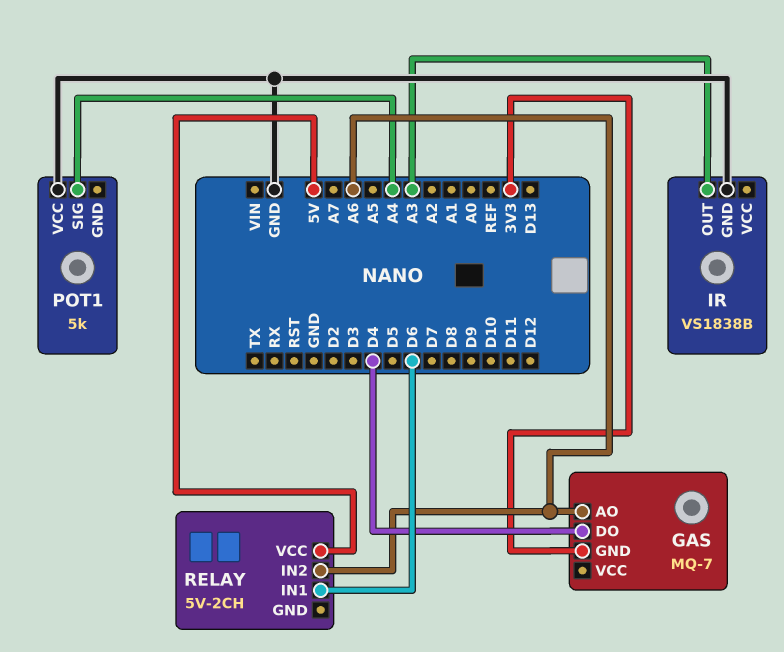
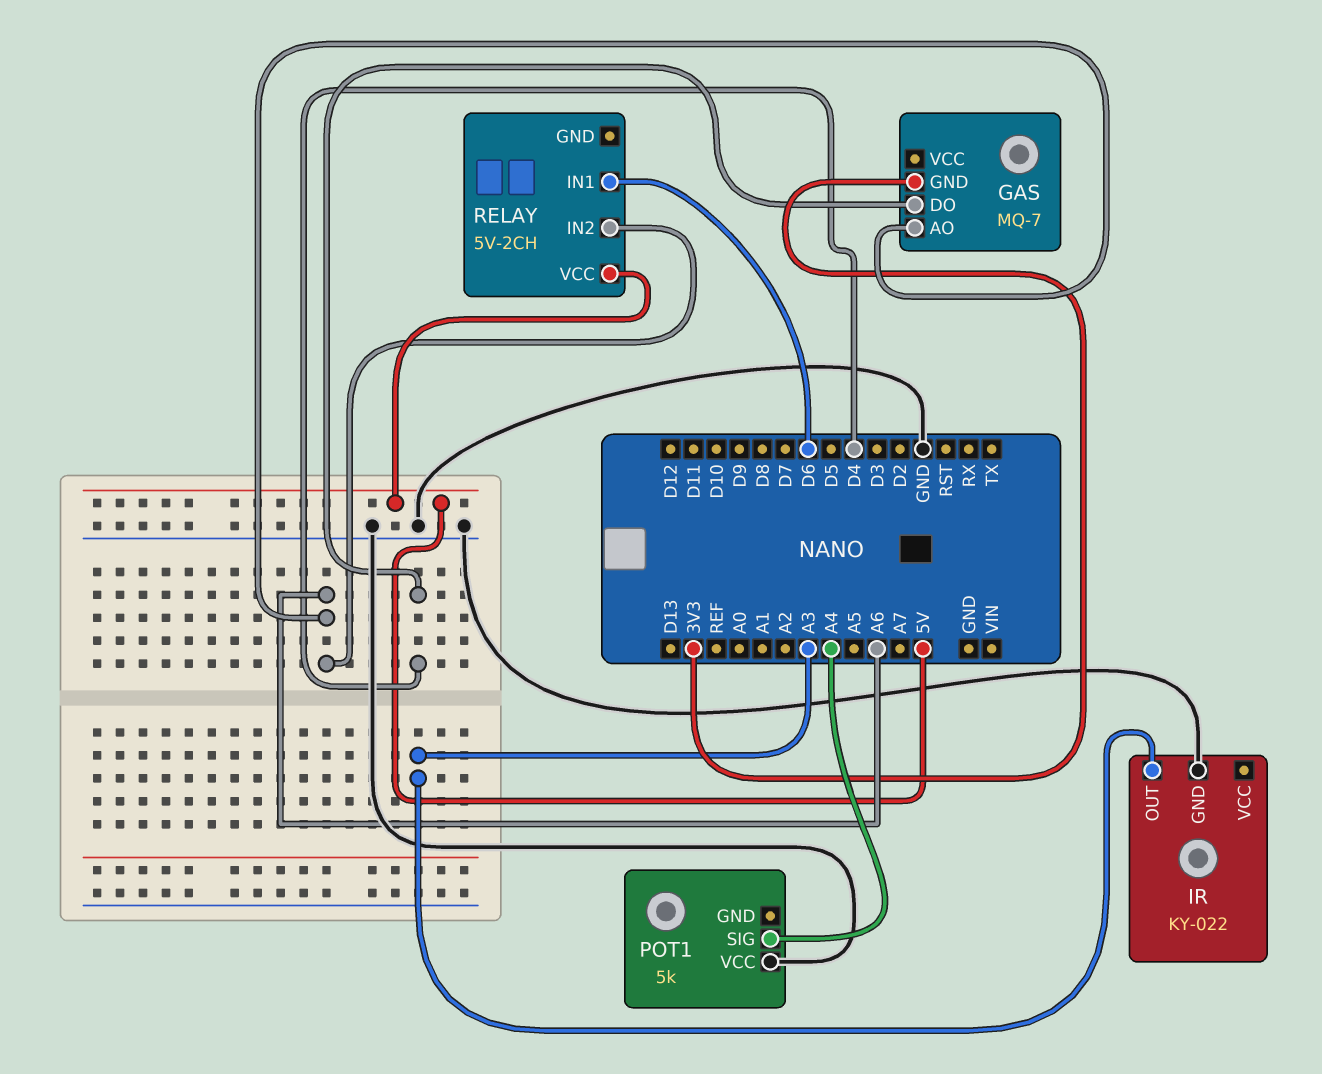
IR: VS1838B -> KY-022

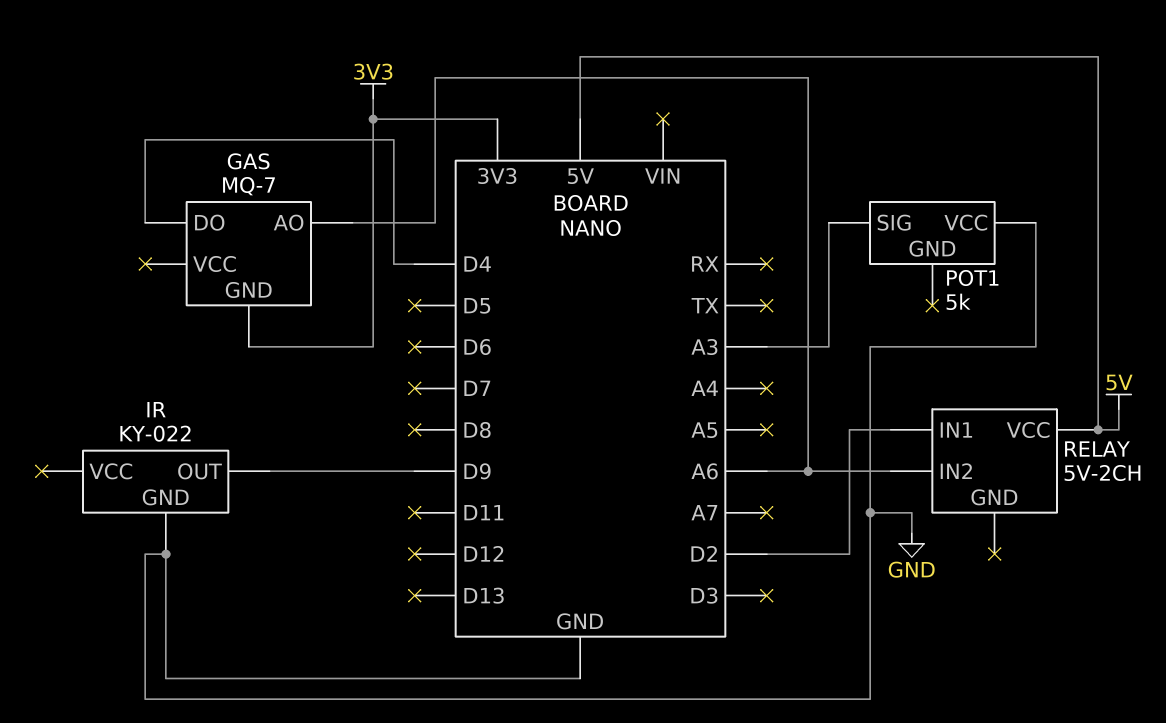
IR pin OUT: A3 -> D9
POT1 pin SIG: A4 -> A3
RELAY pin IN1: D6 -> D2

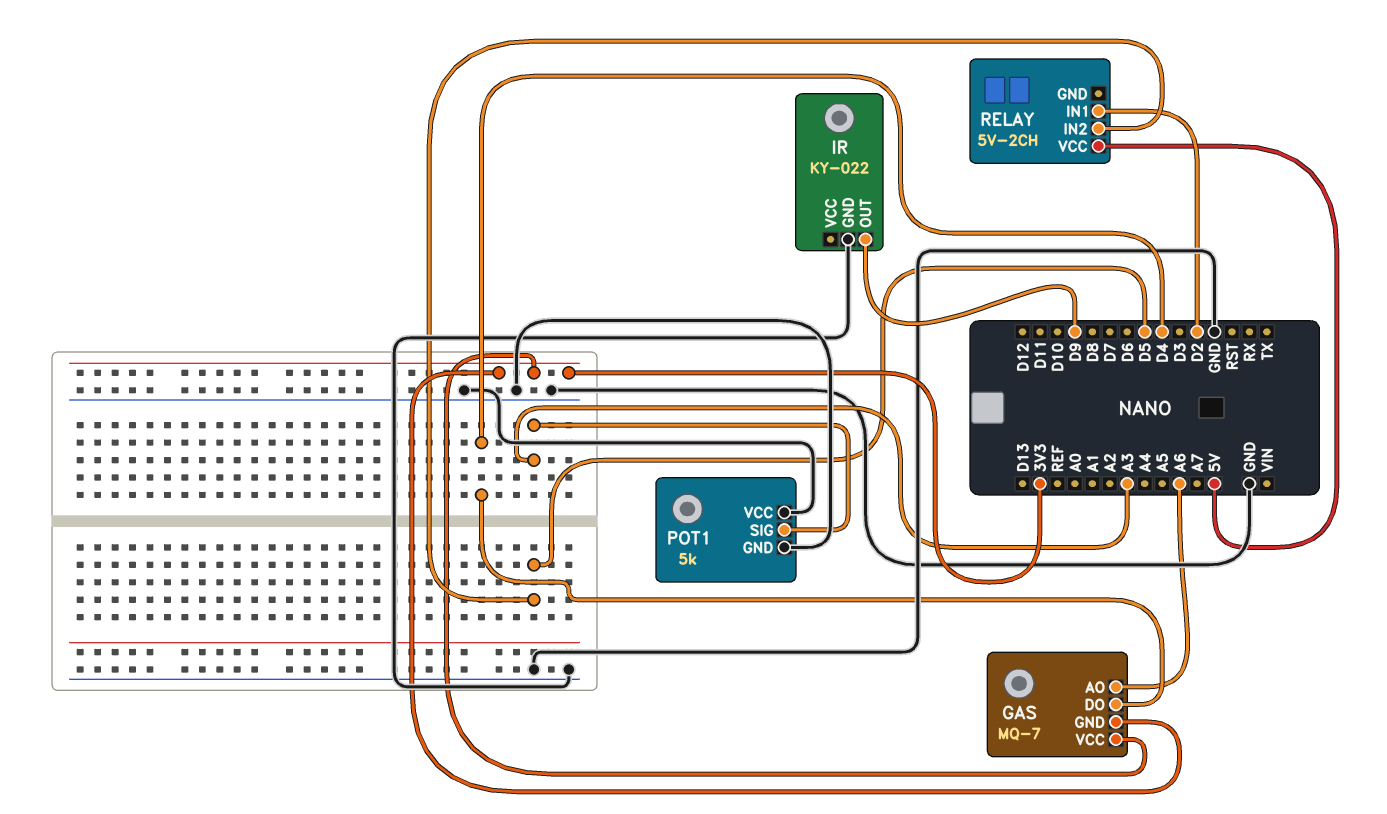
GAS pin VCC: none -> 3V3
POT1 pin GND: none -> GND
RELAY pin IN2: A6 -> D5

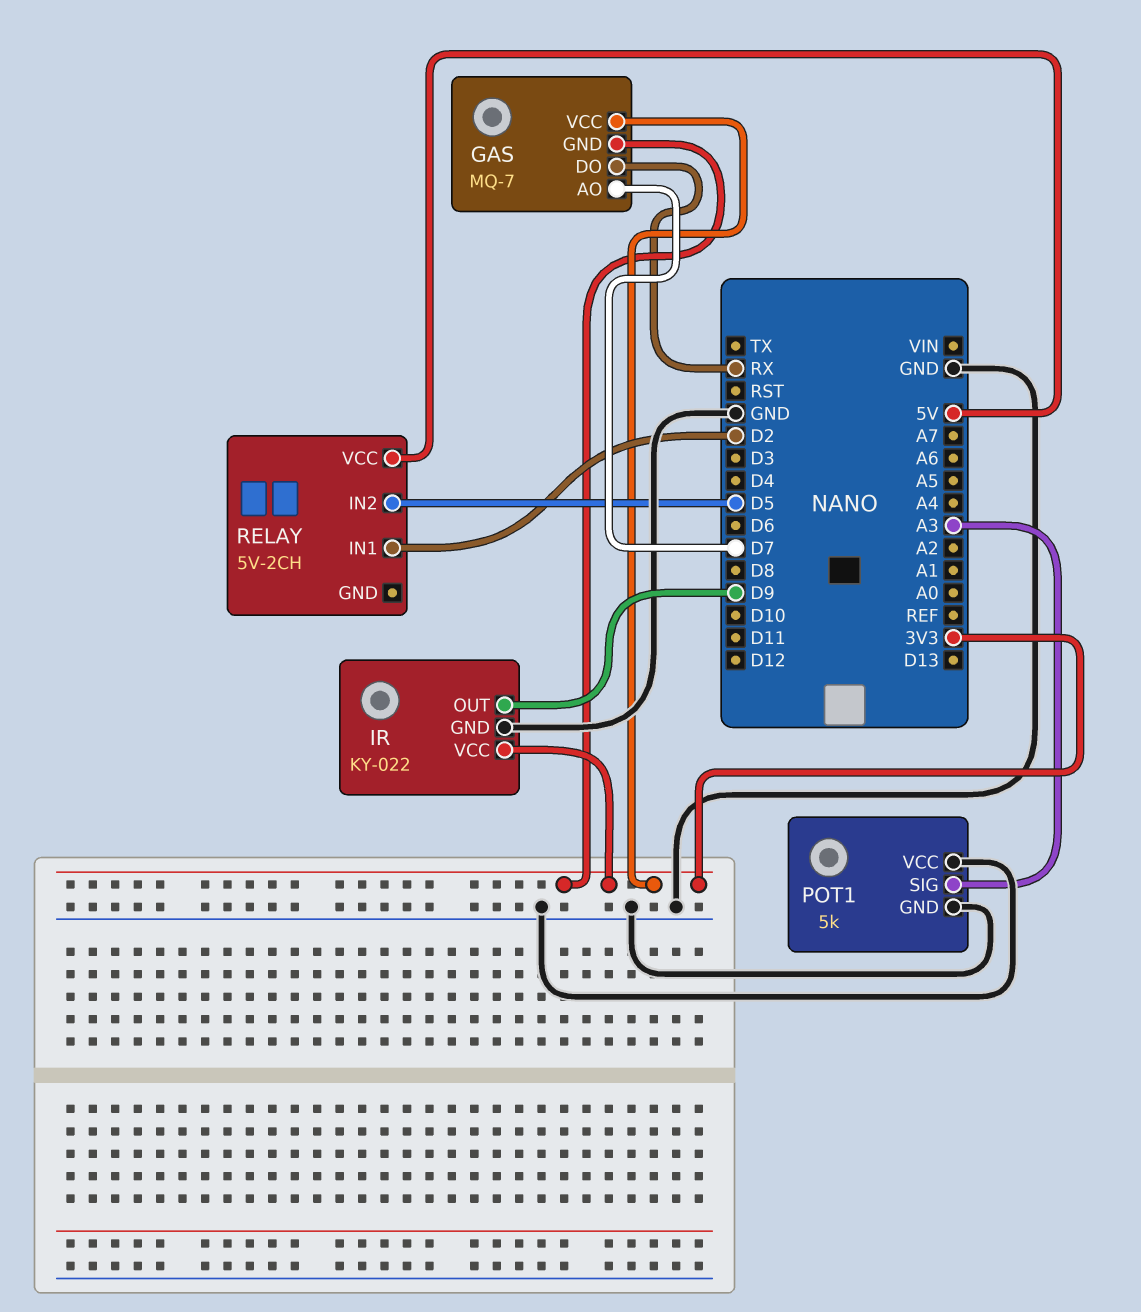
GAS pin AO: A6 -> D7
GAS pin DO: D4 -> RX
IR pin VCC: none -> 3V3

